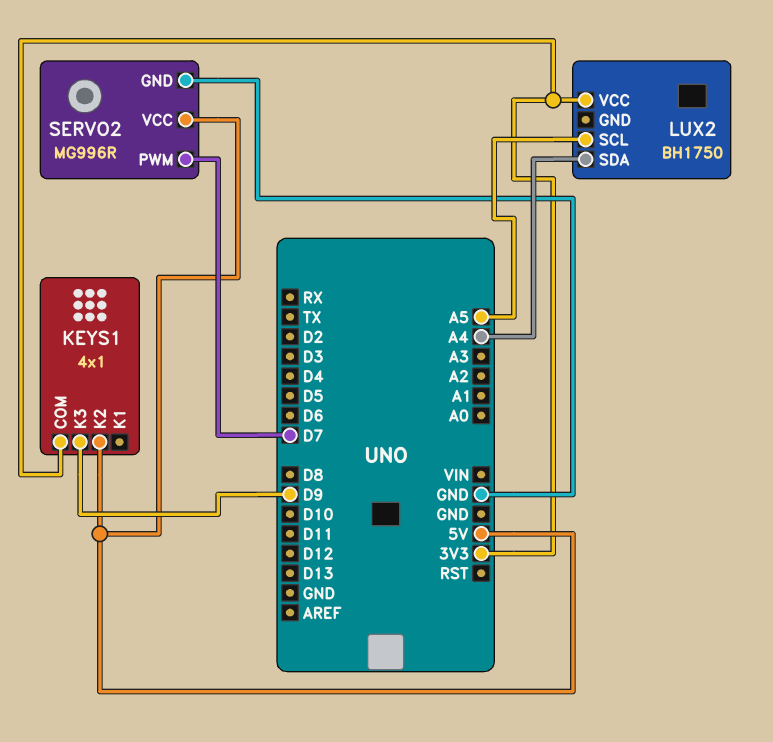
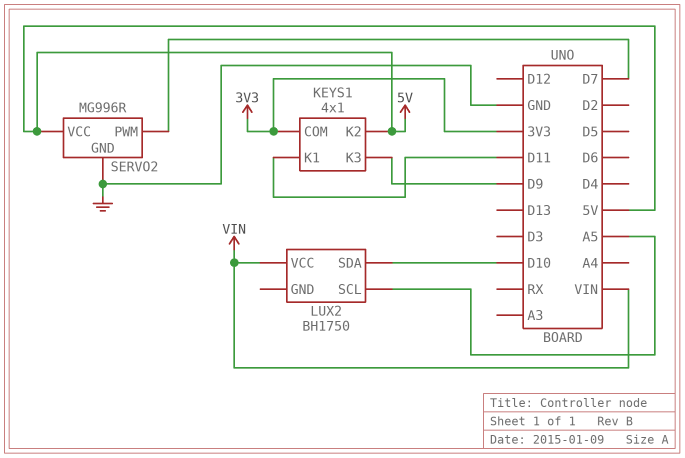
KEYS1 pin K1: none -> D11
LUX2 pin SDA: A4 -> D10
LUX2 pin VCC: 3V3 -> VIN

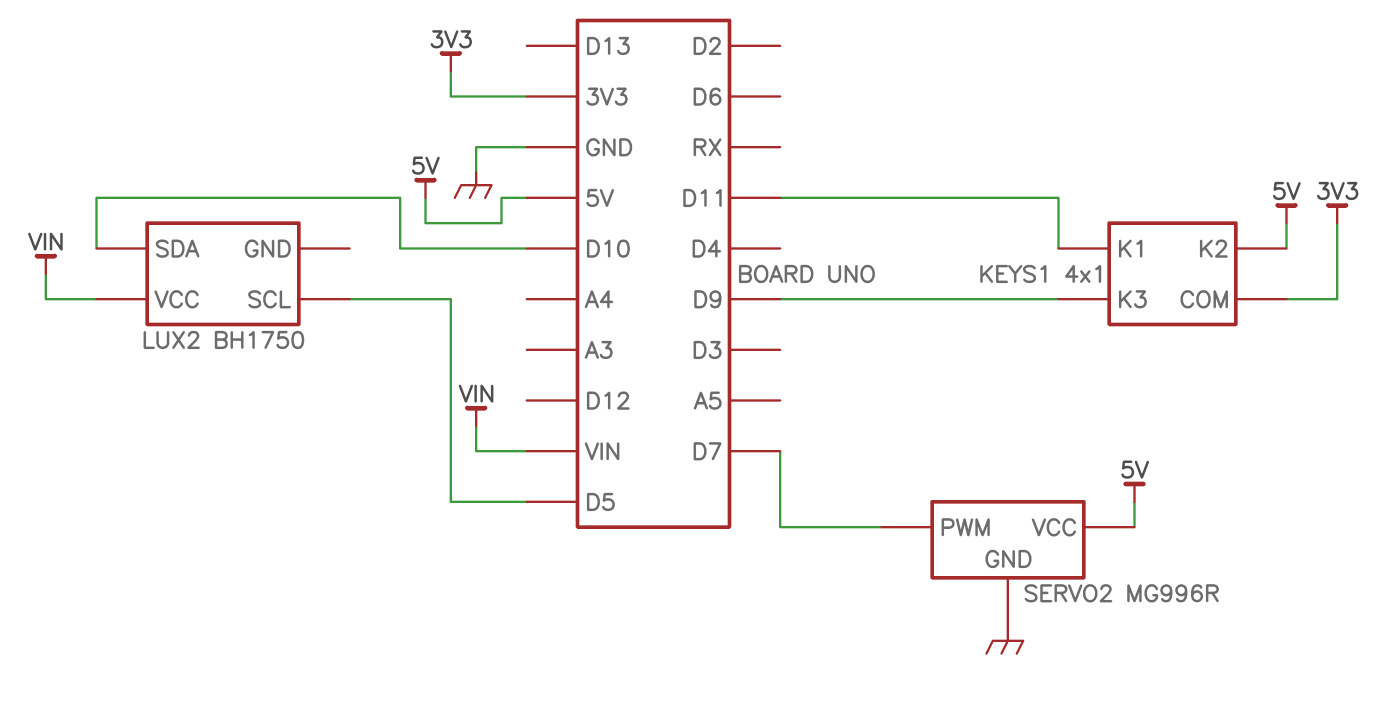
LUX2 pin SCL: A5 -> D5

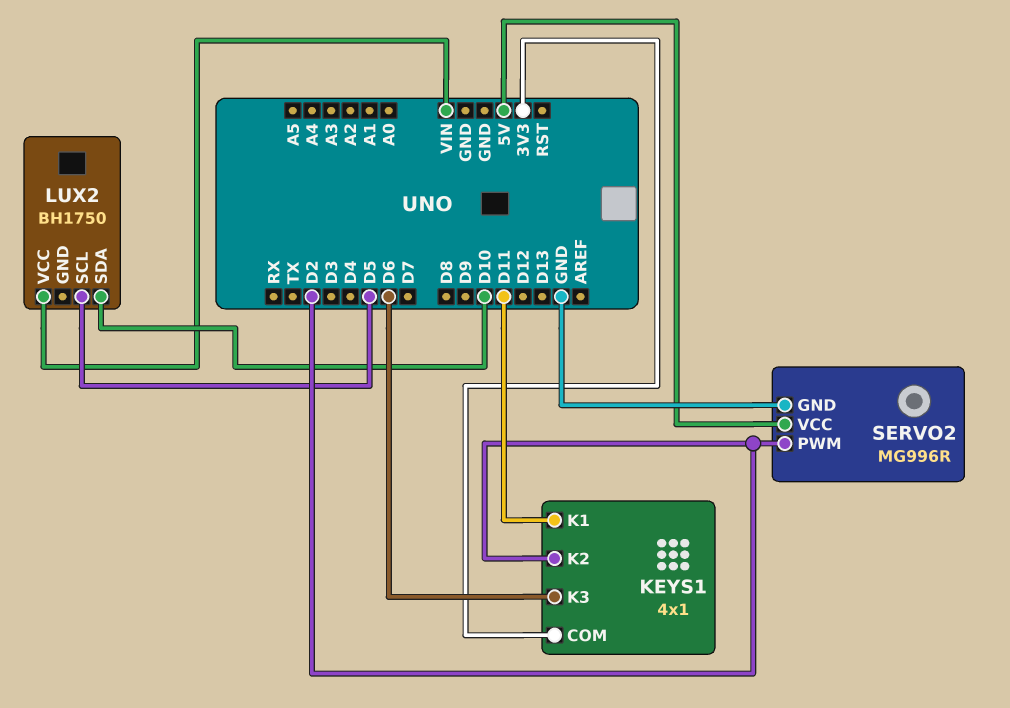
KEYS1 pin K2: 5V -> D2
KEYS1 pin K3: D9 -> D6
SERVO2 pin PWM: D7 -> D2

